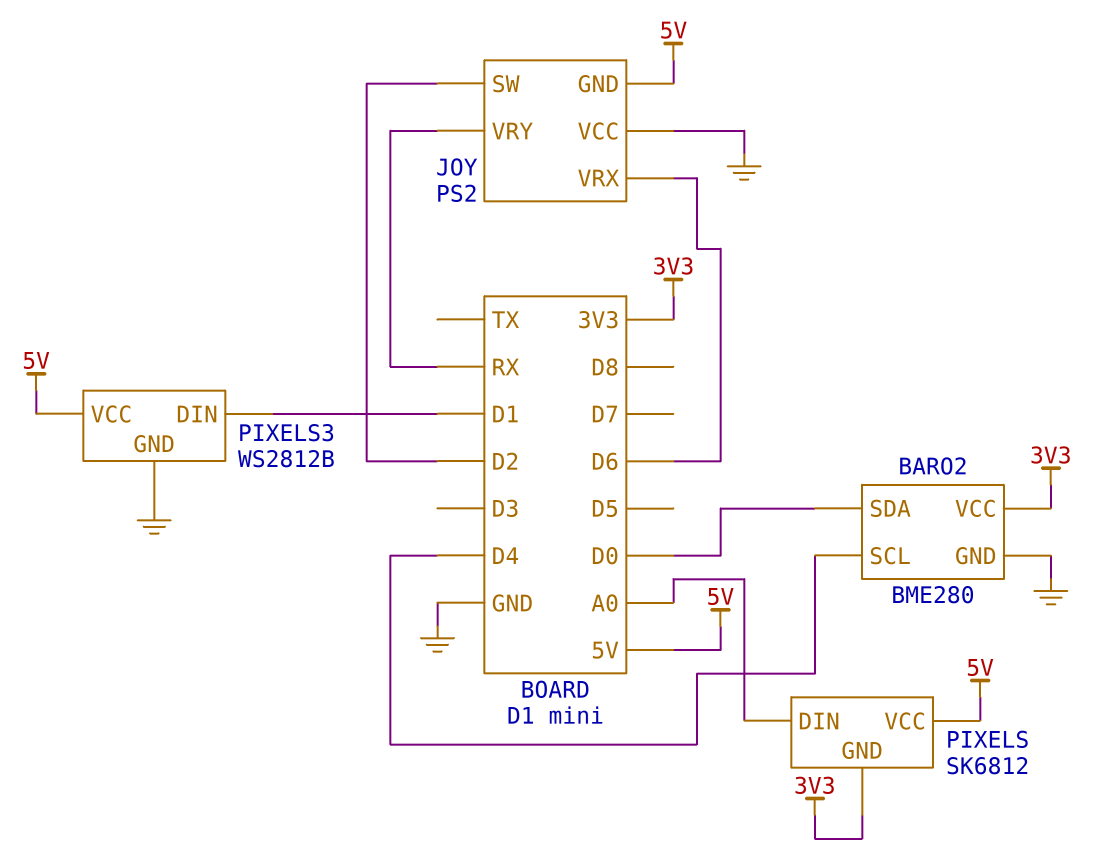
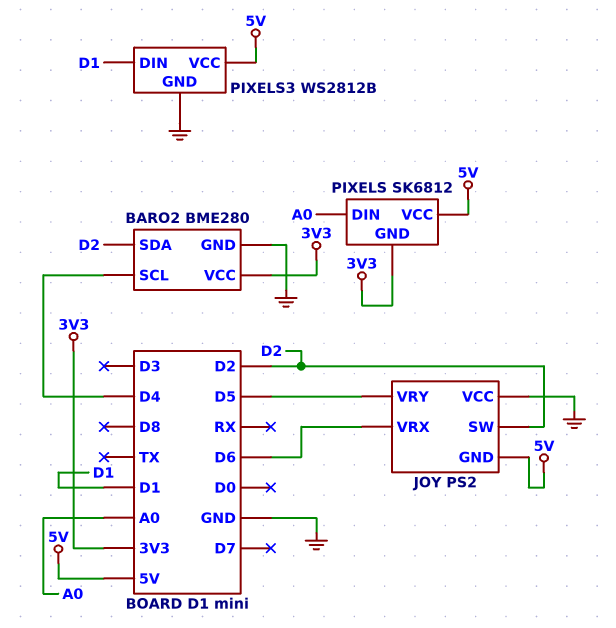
BARO2 pin SDA: D0 -> D2
JOY pin VRY: RX -> D5

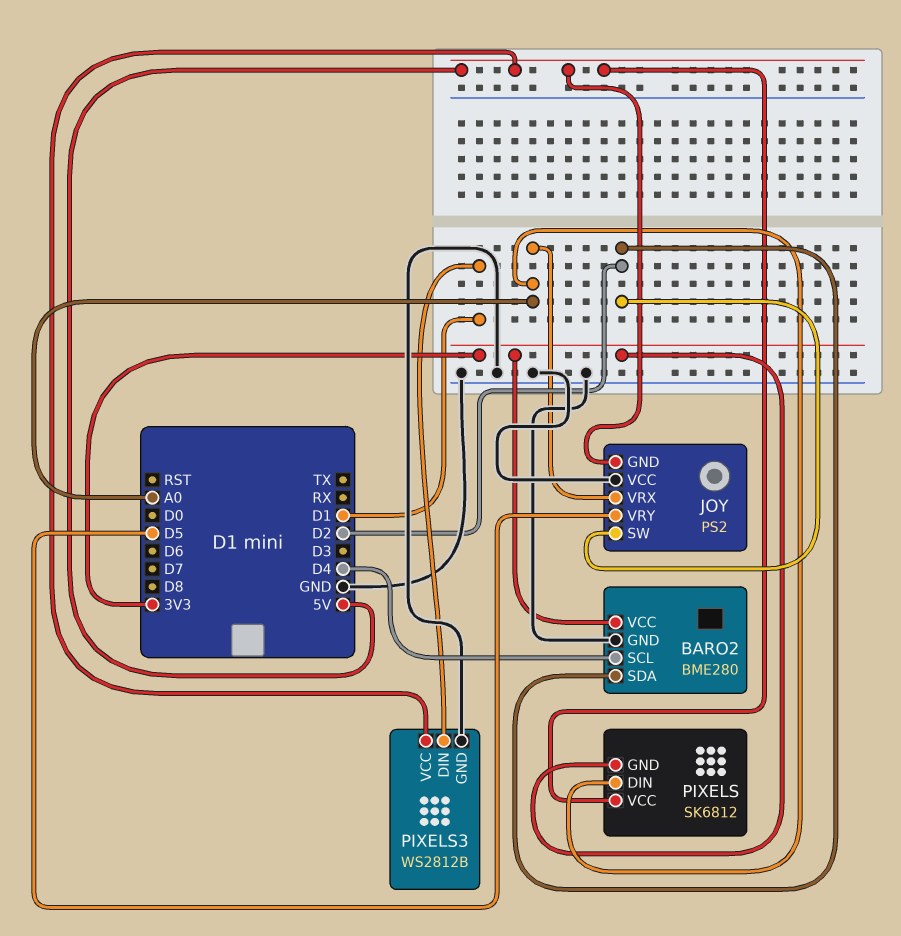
JOY pin VRX: D6 -> A0

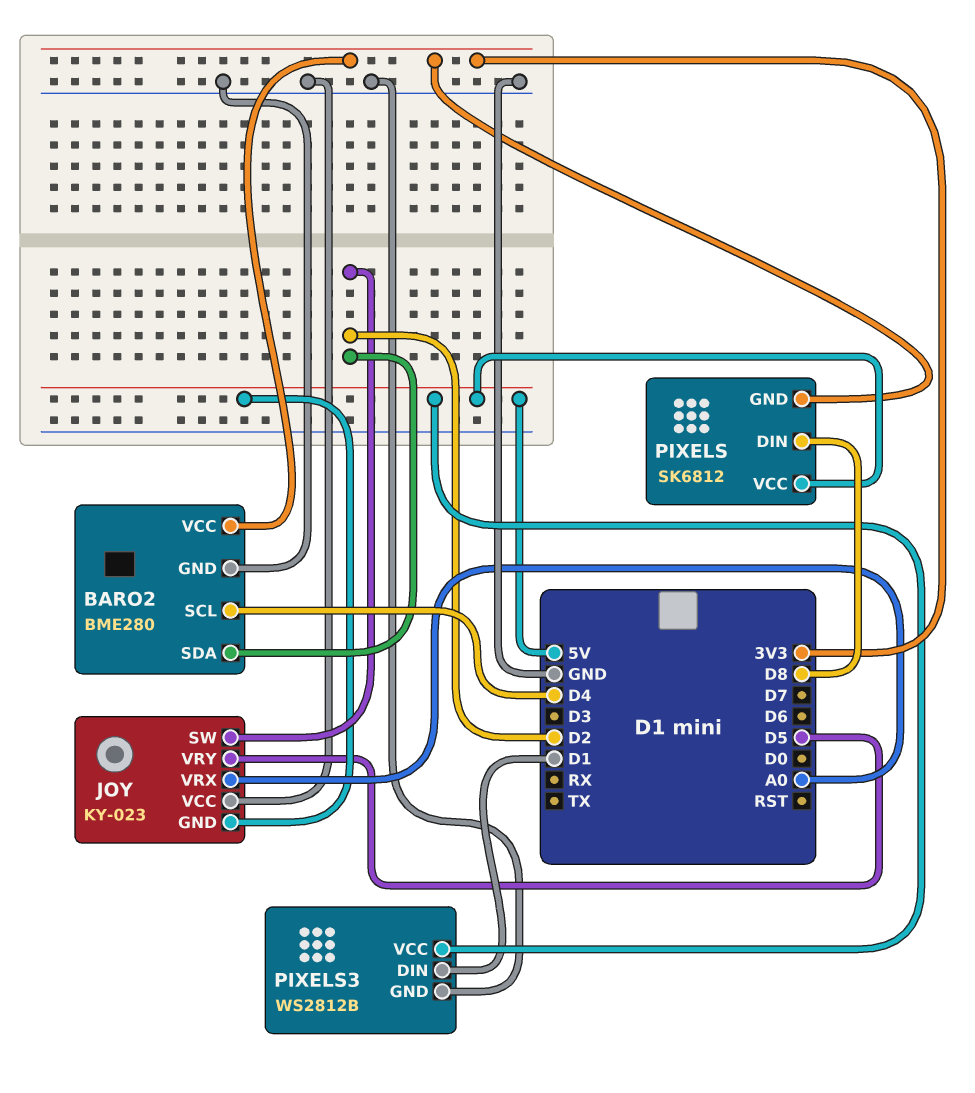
JOY: PS2 -> KY-023
PIXELS pin DIN: A0 -> D8

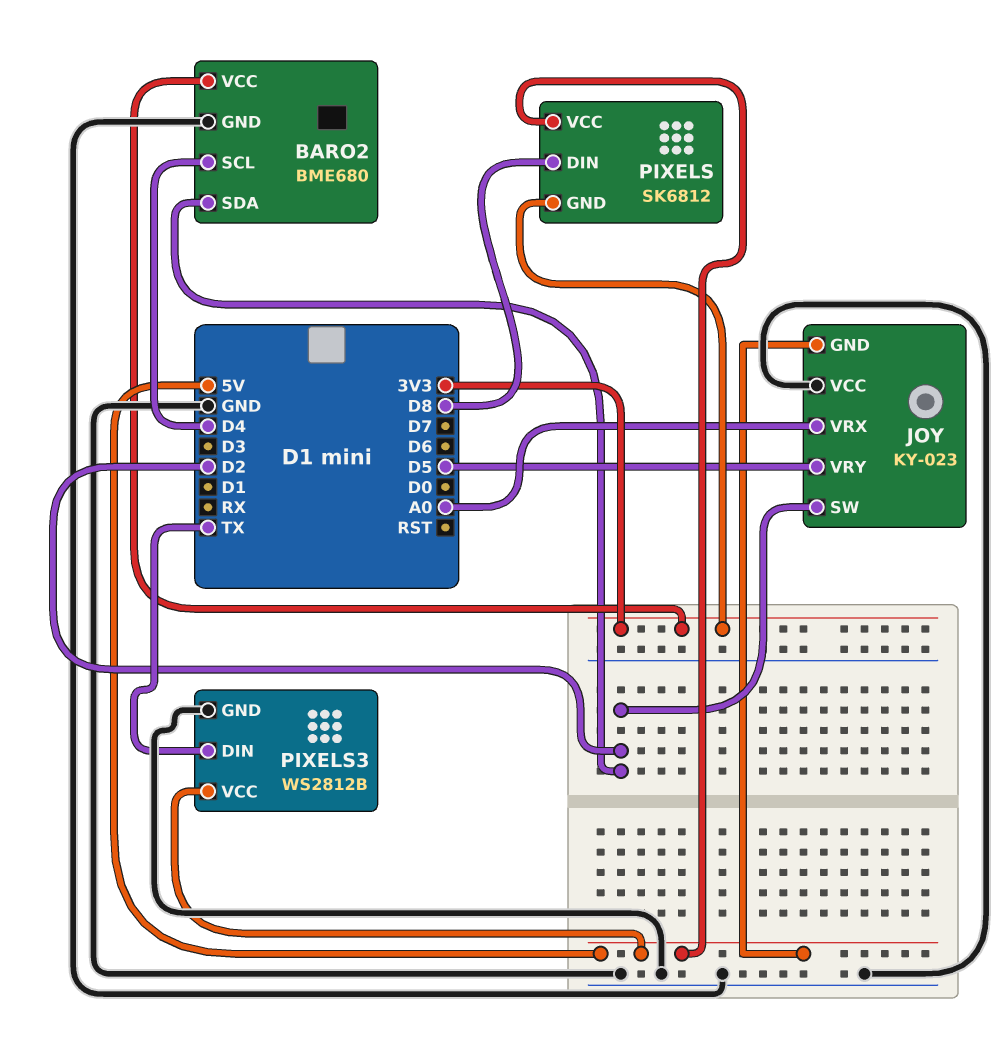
BARO2: BME280 -> BME680
PIXELS3 pin DIN: D1 -> TX

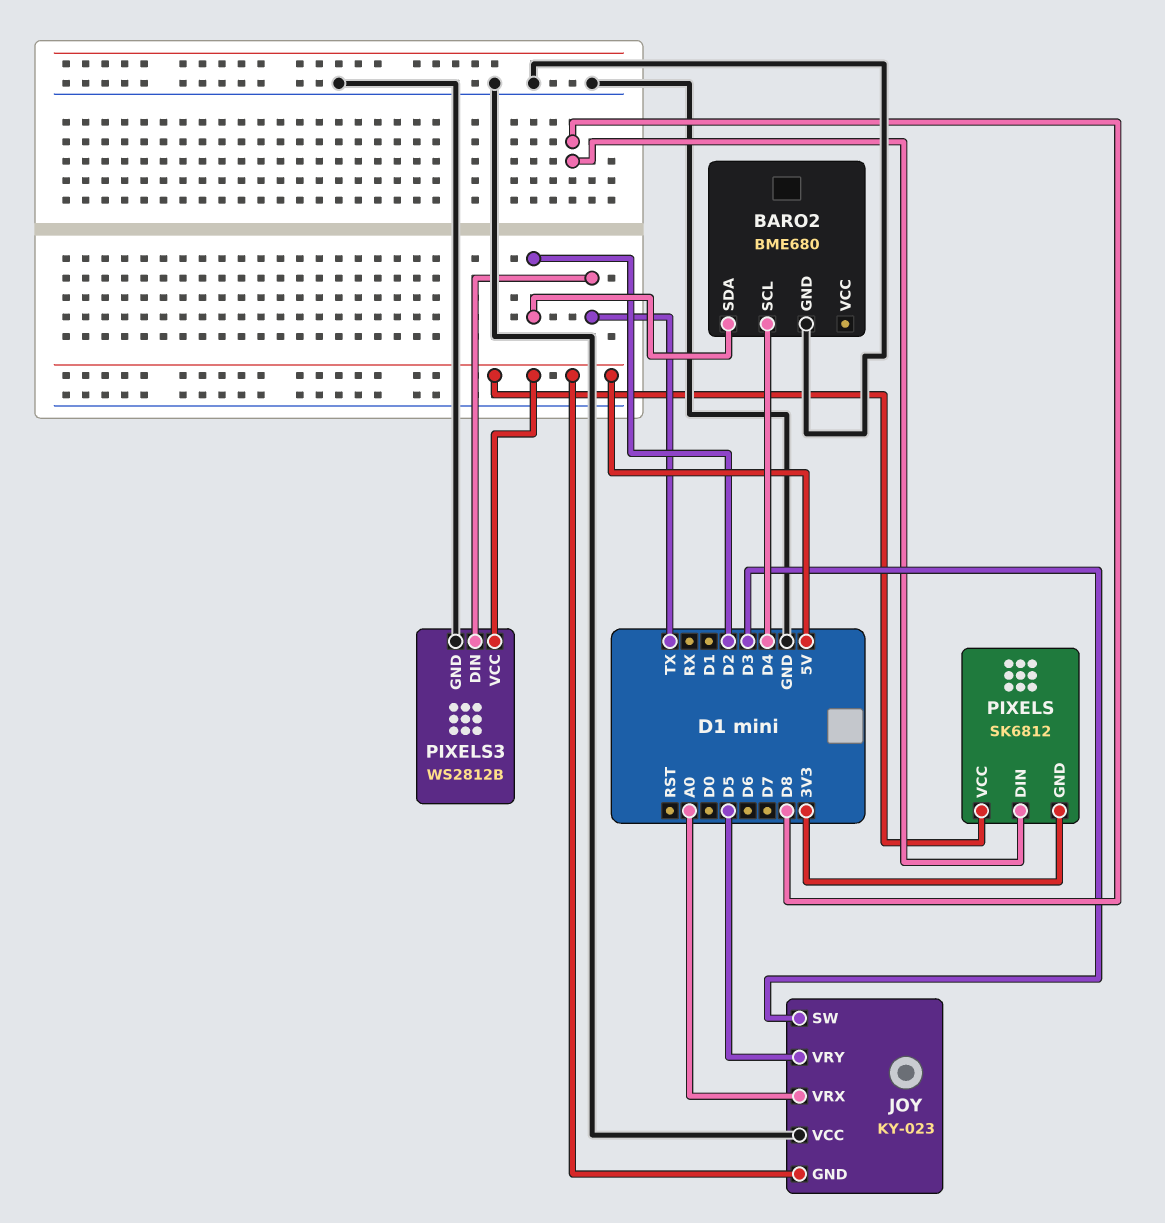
BARO2 pin VCC: 3V3 -> none
JOY pin SW: D2 -> D3

